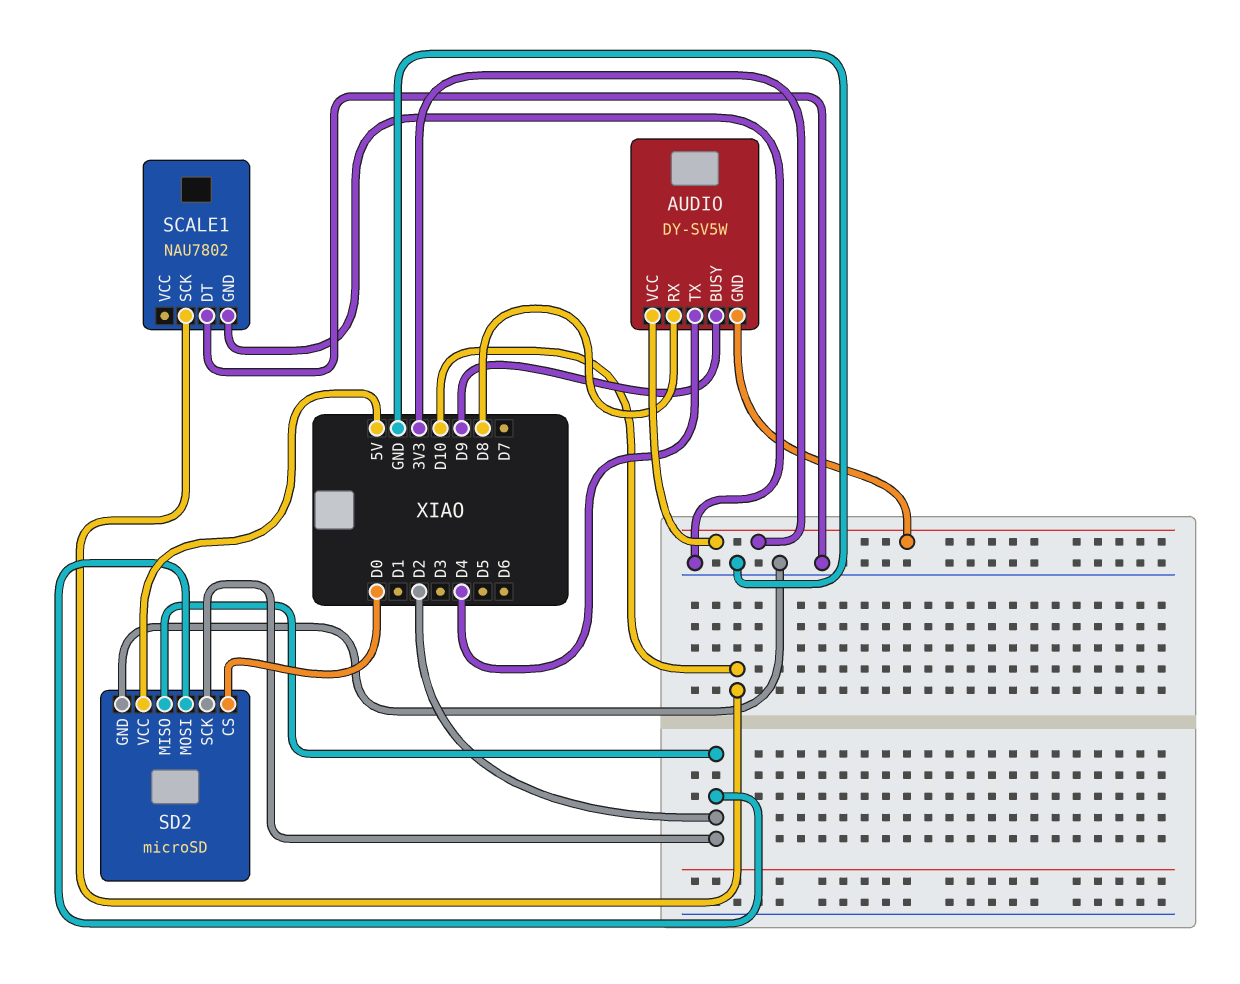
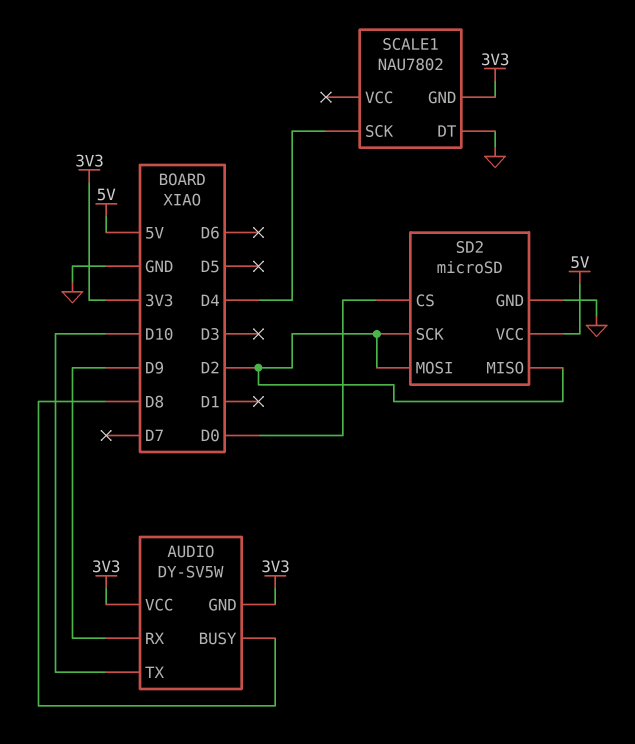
AUDIO pin BUSY: D9 -> D8
AUDIO pin RX: D8 -> D9
AUDIO pin TX: D4 -> D10
SCALE1 pin GND: GND -> 3V3
SCALE1 pin SCK: D10 -> D4

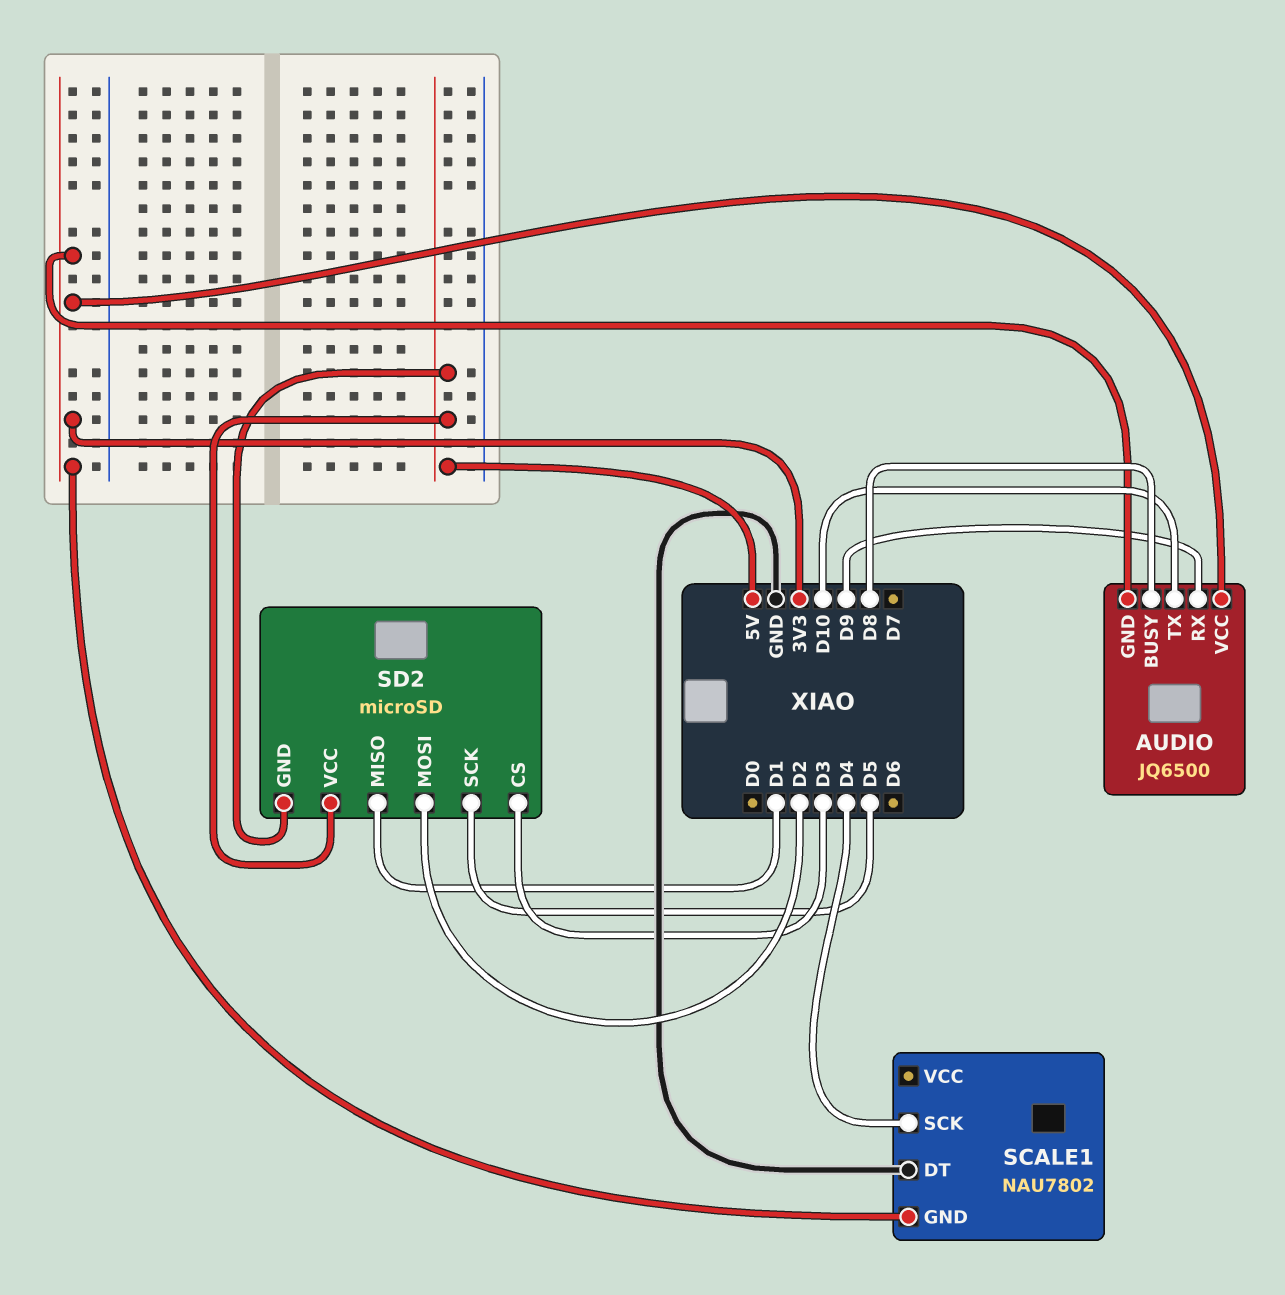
AUDIO: DY-SV5W -> JQ6500
SD2 pin CS: D0 -> D3
SD2 pin GND: GND -> 5V
SD2 pin MISO: D2 -> D1
SD2 pin SCK: D2 -> D5

